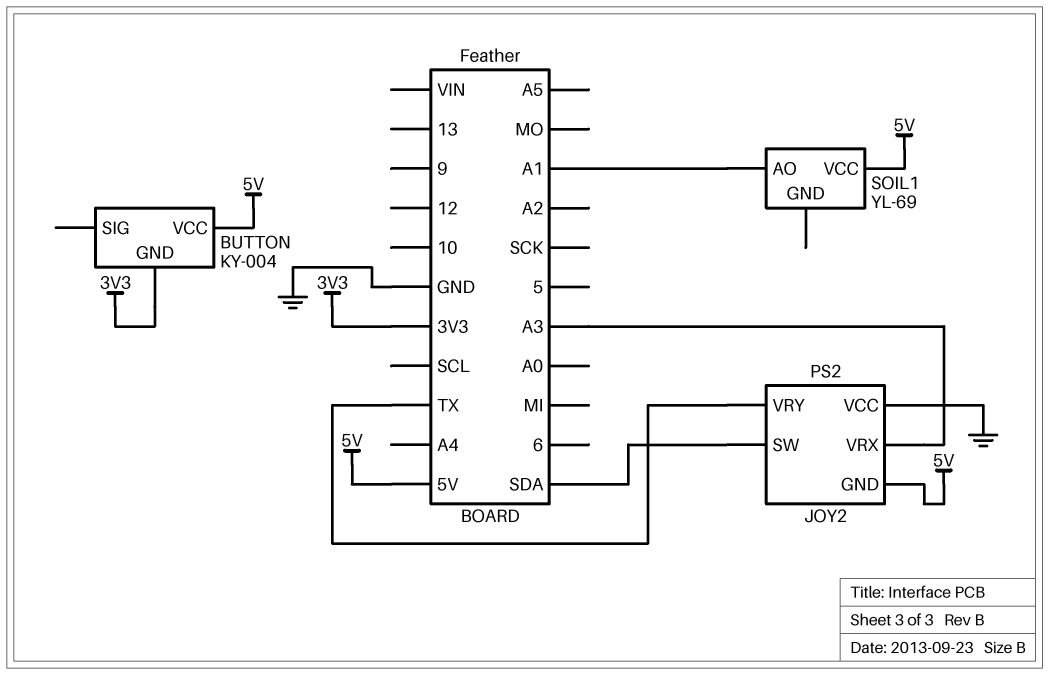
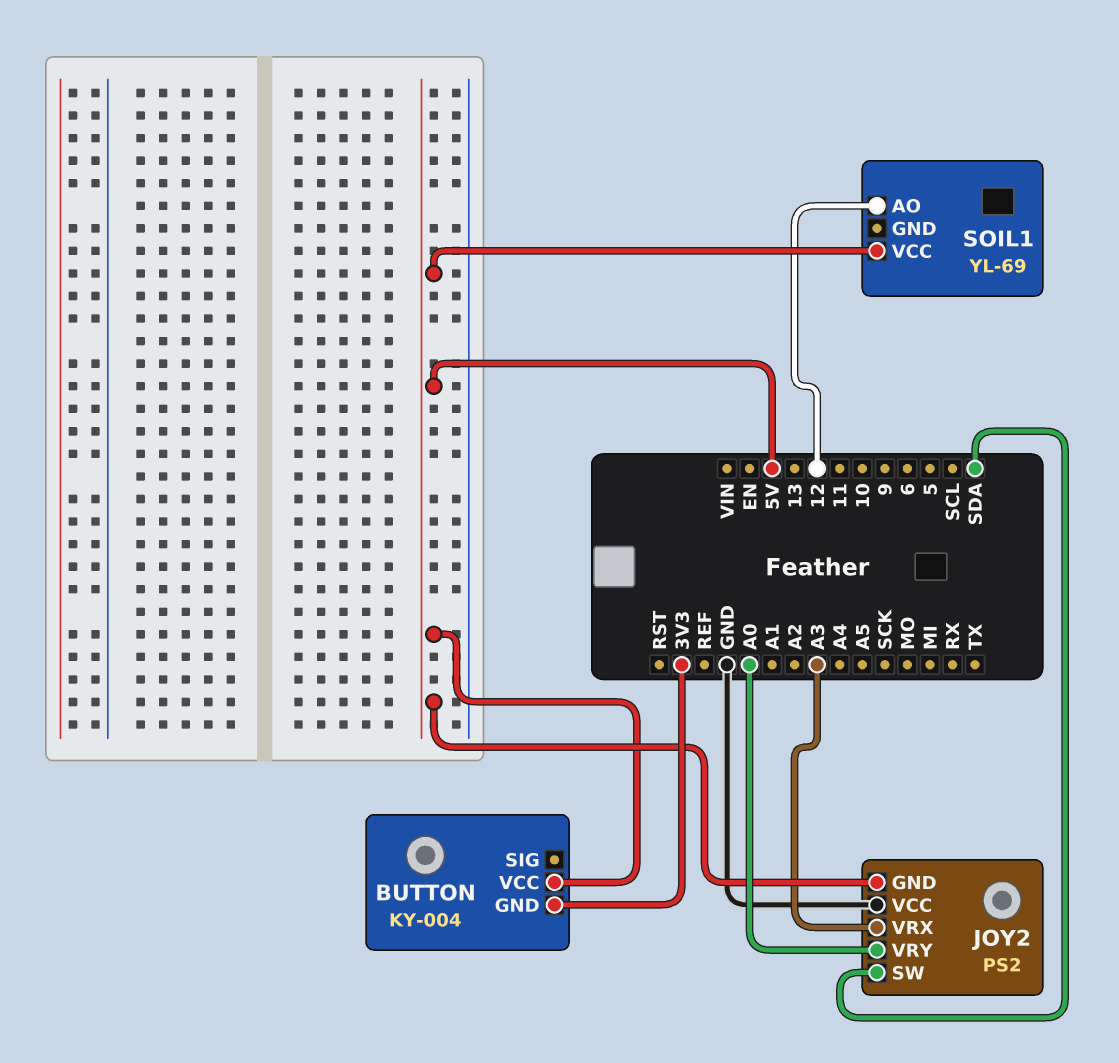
JOY2 pin VRY: TX -> A0
SOIL1 pin AO: A1 -> 12

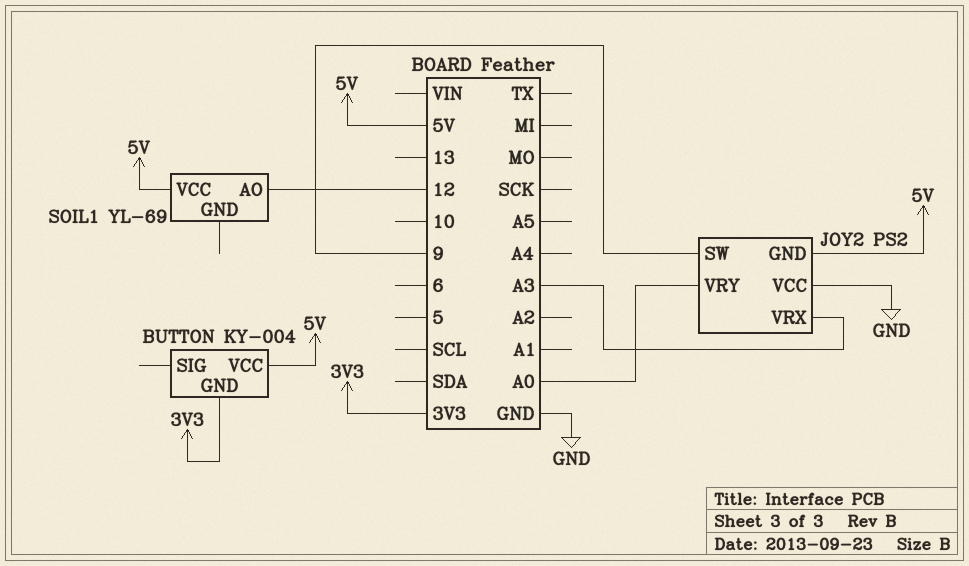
JOY2 pin SW: SDA -> 9

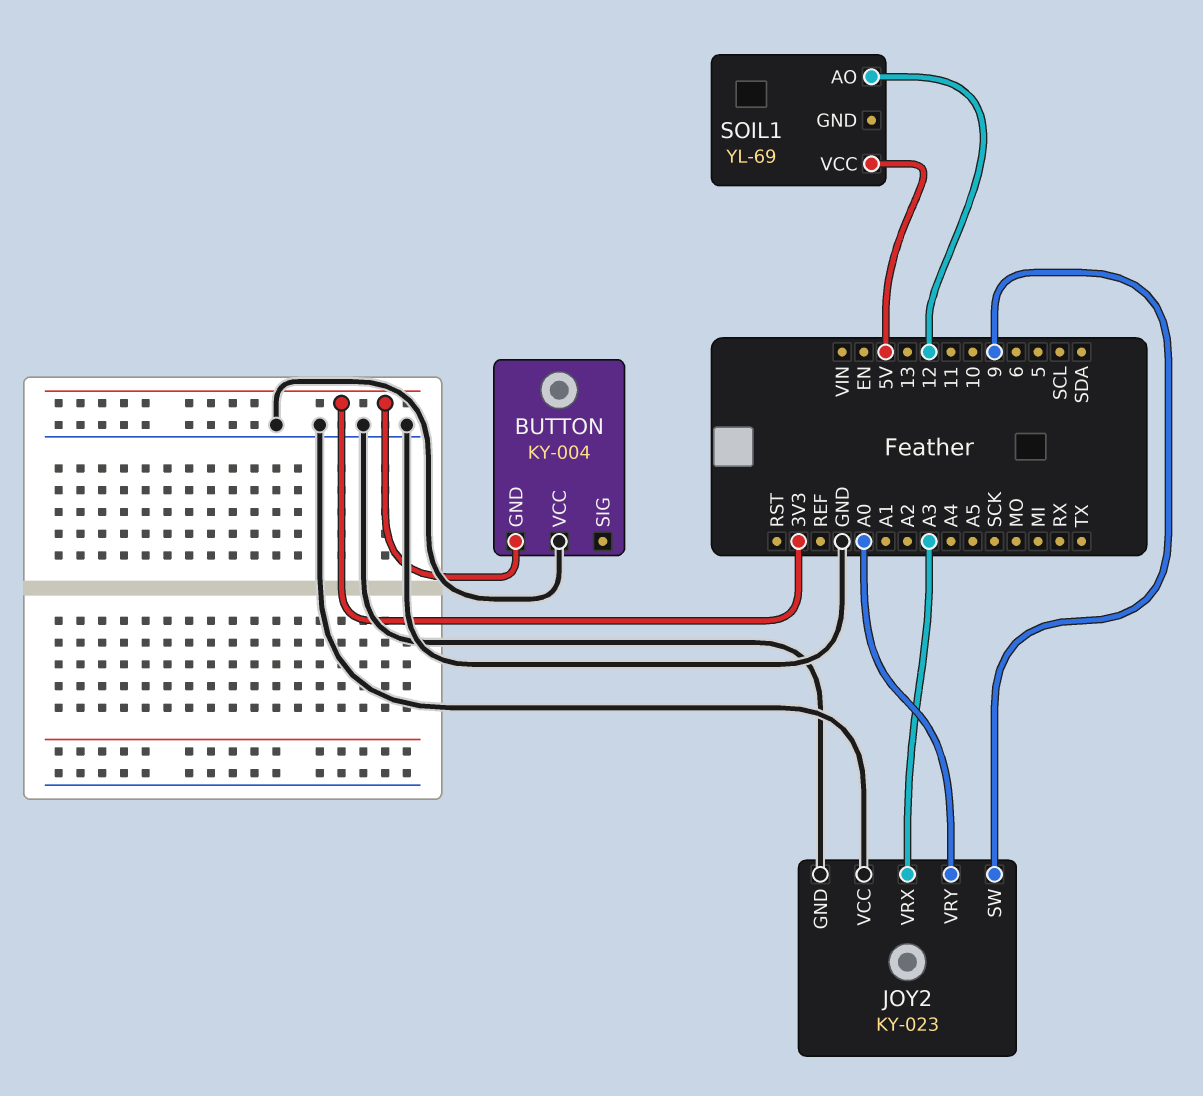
BUTTON pin VCC: 5V -> GND
JOY2: PS2 -> KY-023
JOY2 pin GND: 5V -> GND

